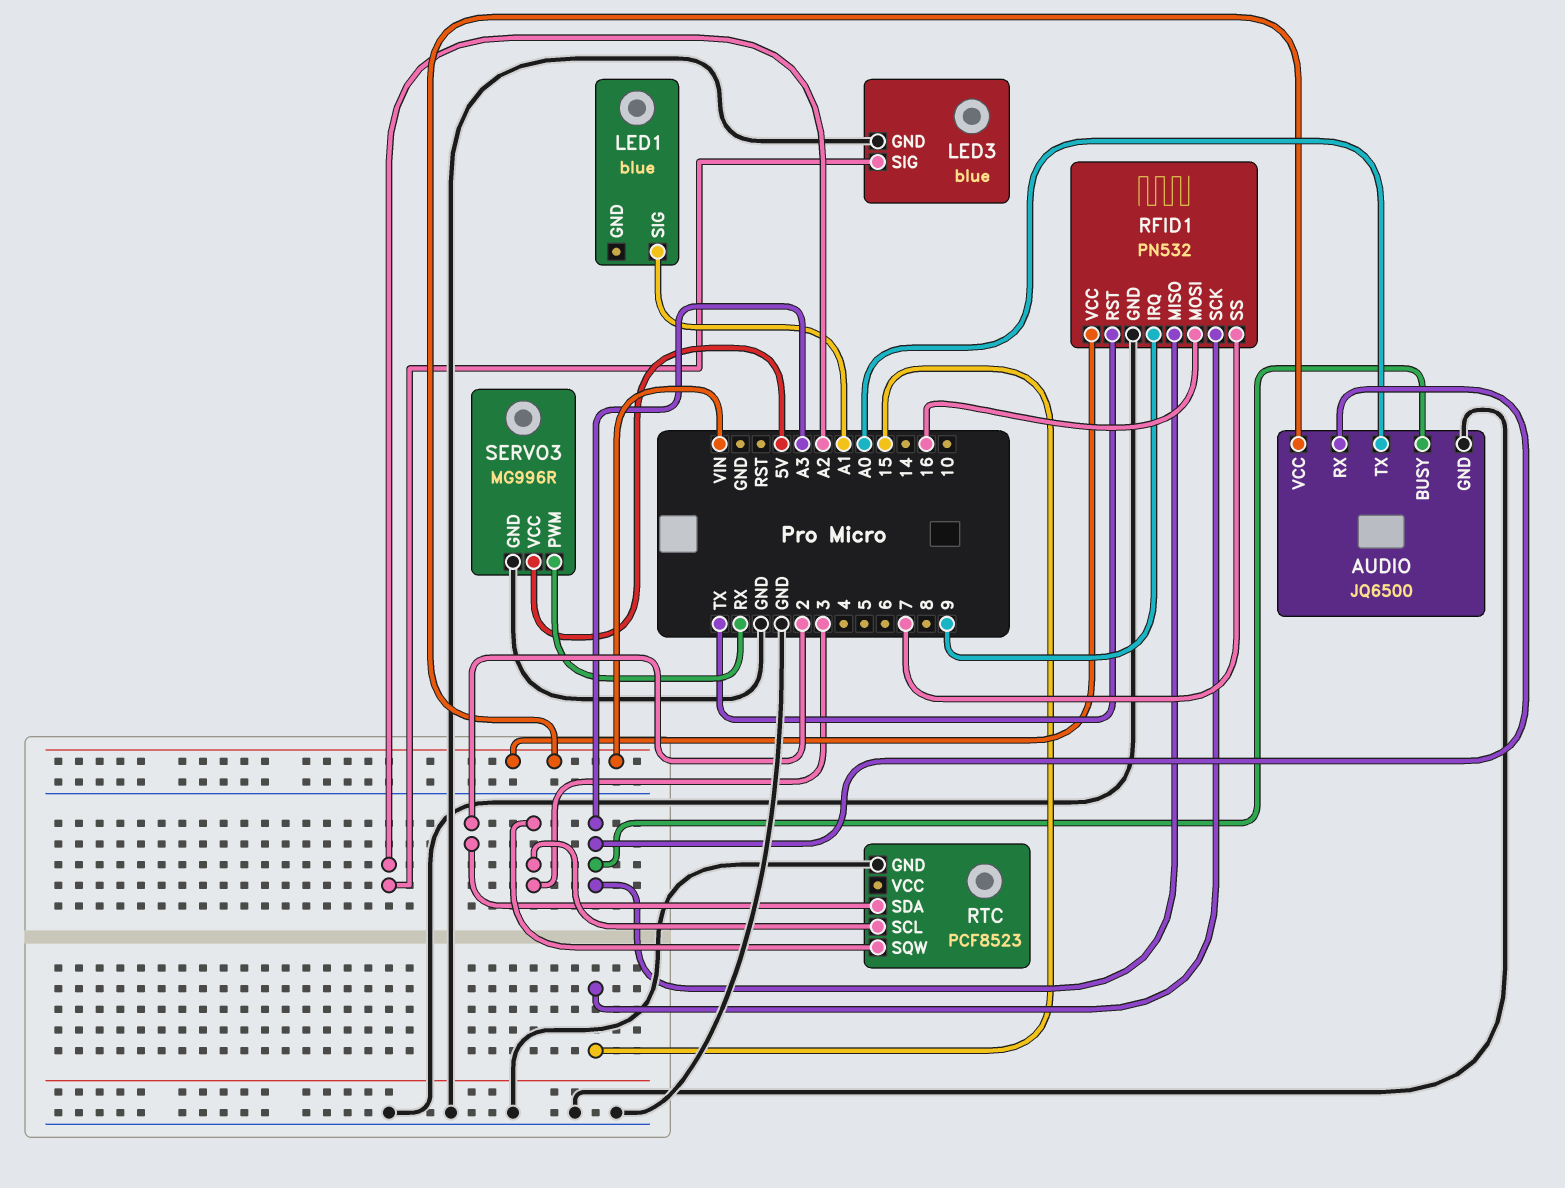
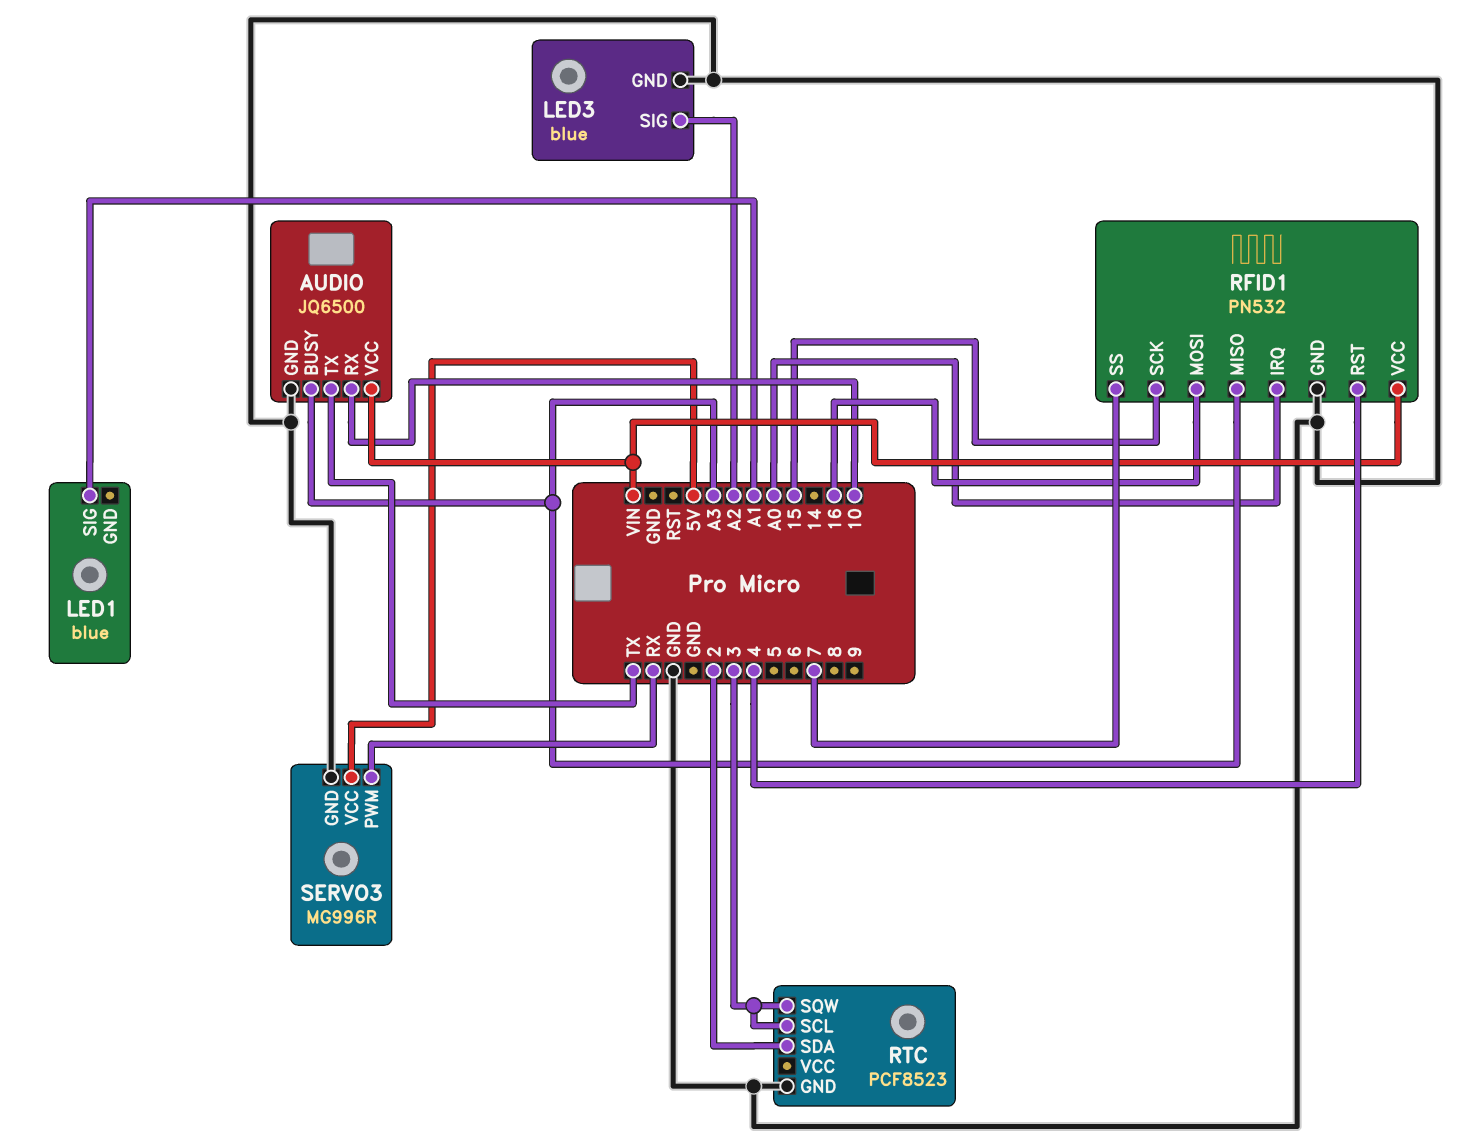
AUDIO pin RX: A3 -> 10
AUDIO pin TX: A0 -> TX
RFID1 pin IRQ: 9 -> A0
RFID1 pin RST: TX -> 4

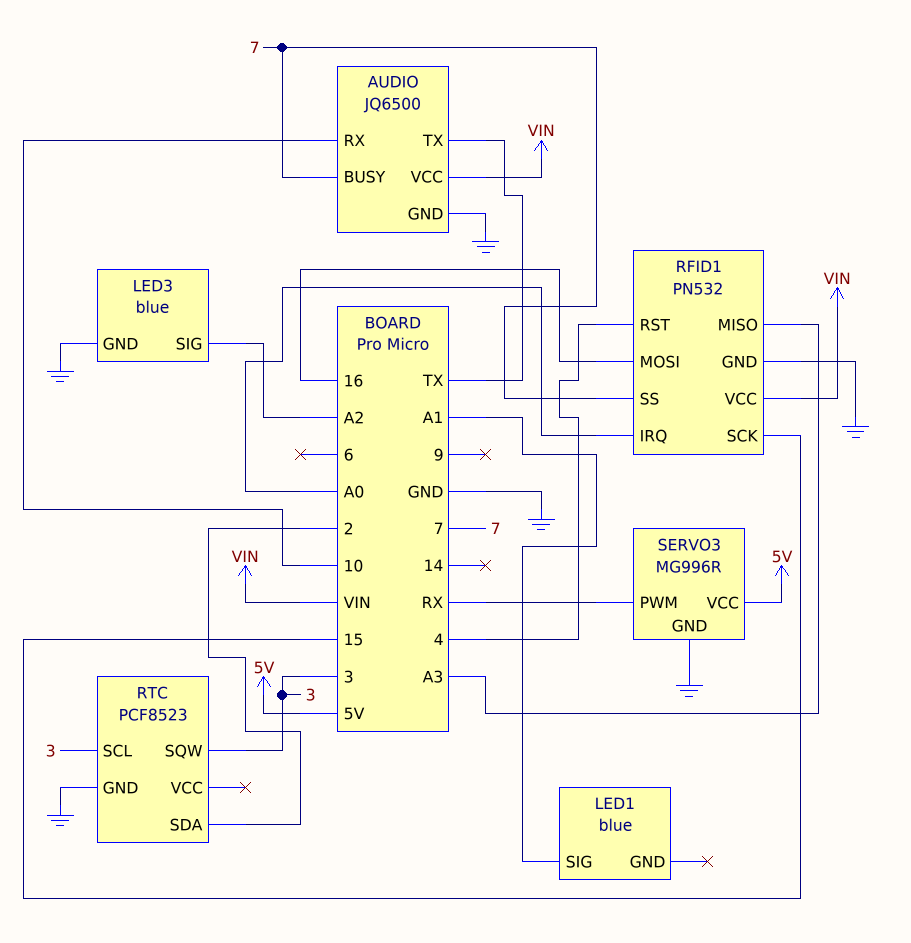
AUDIO pin BUSY: A3 -> 7

